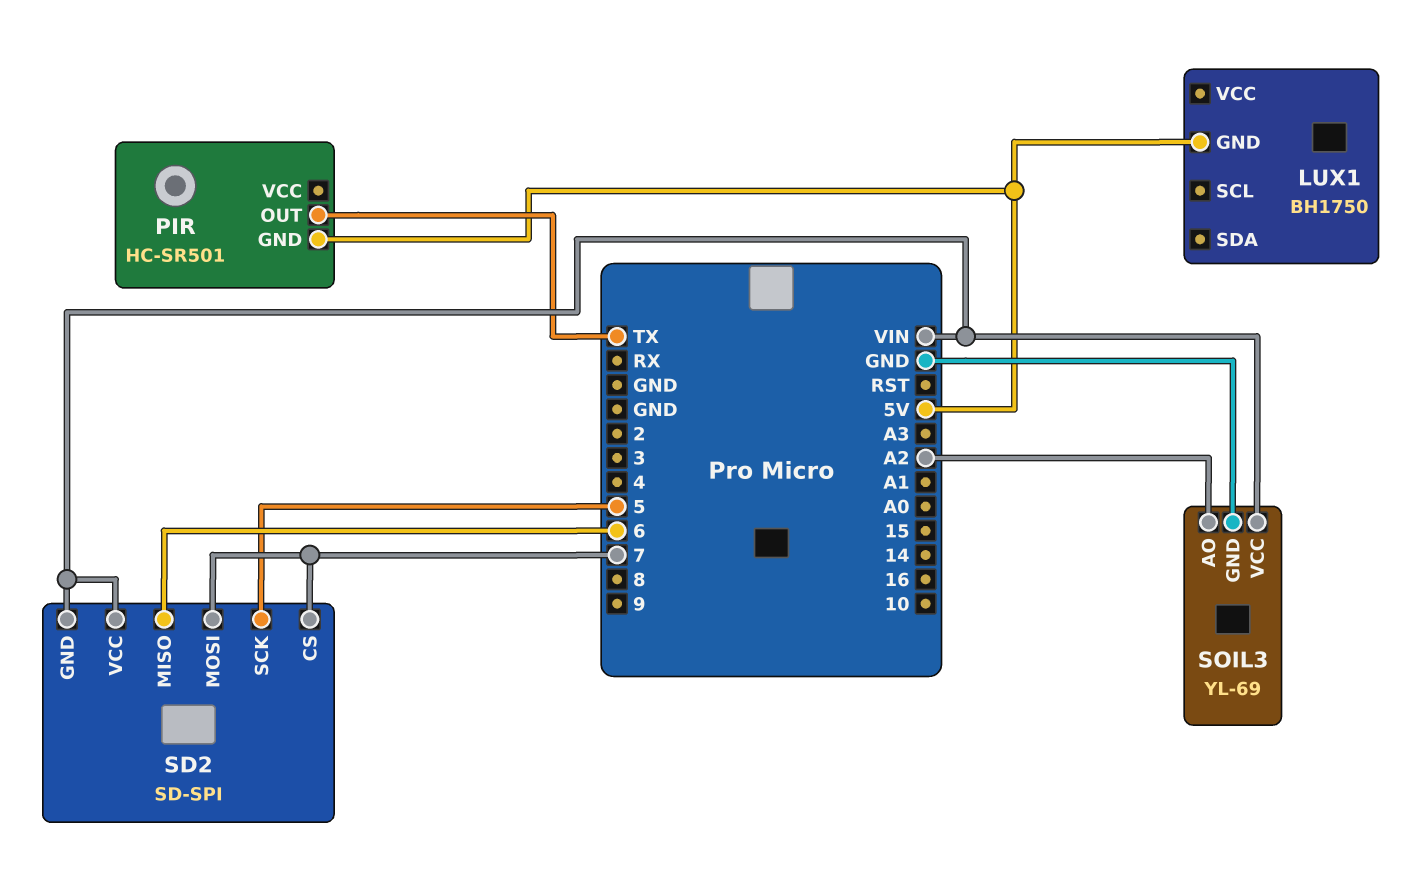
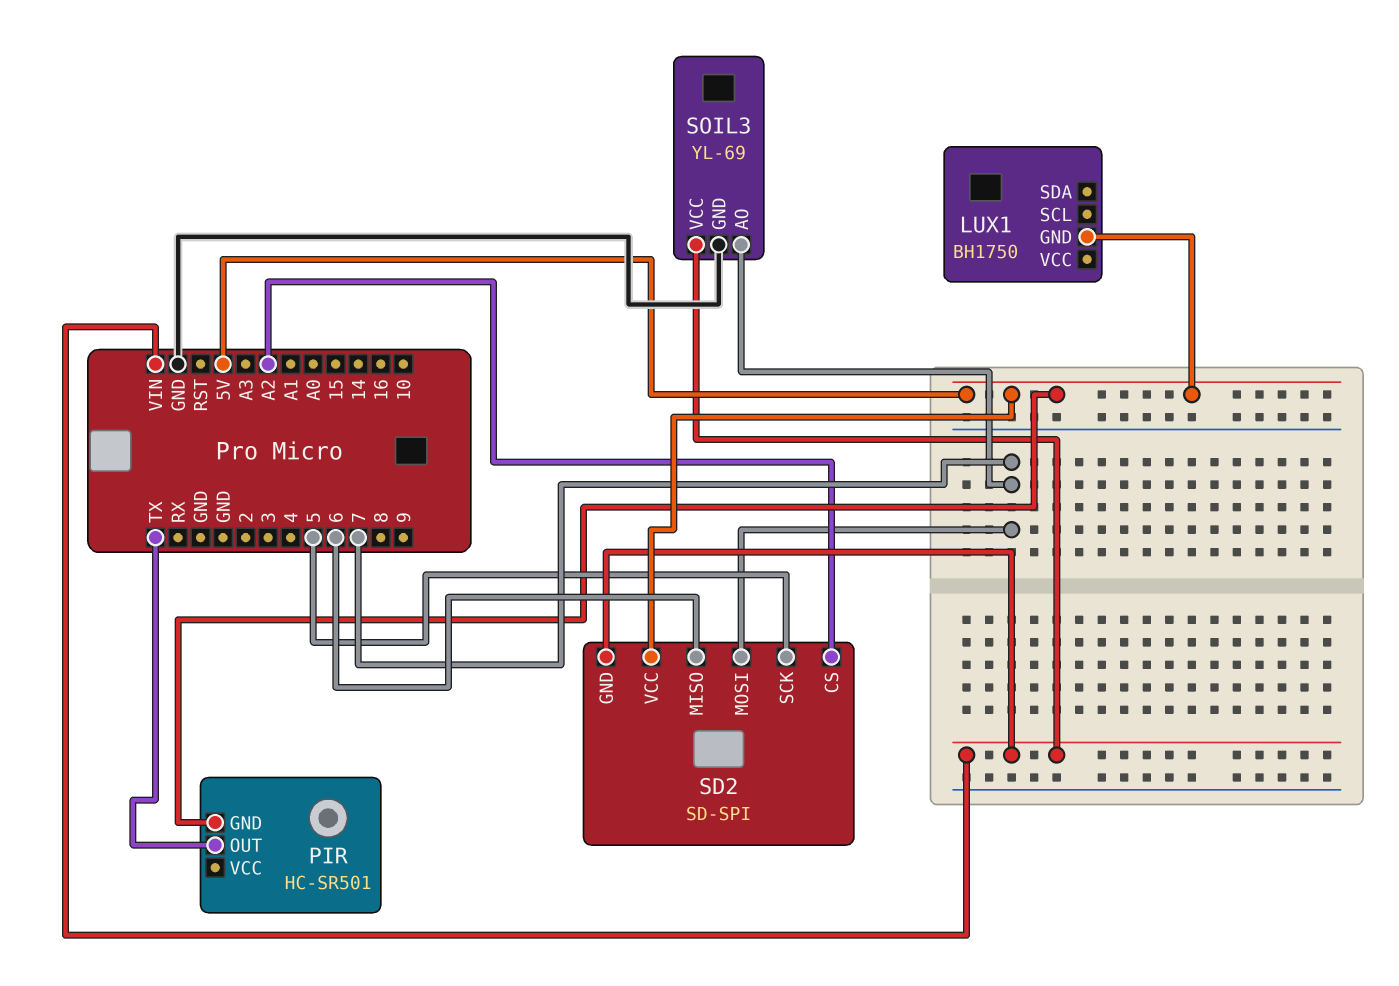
SD2 pin CS: 7 -> A2
SD2 pin VCC: VIN -> 5V
SOIL3 pin AO: A2 -> 7

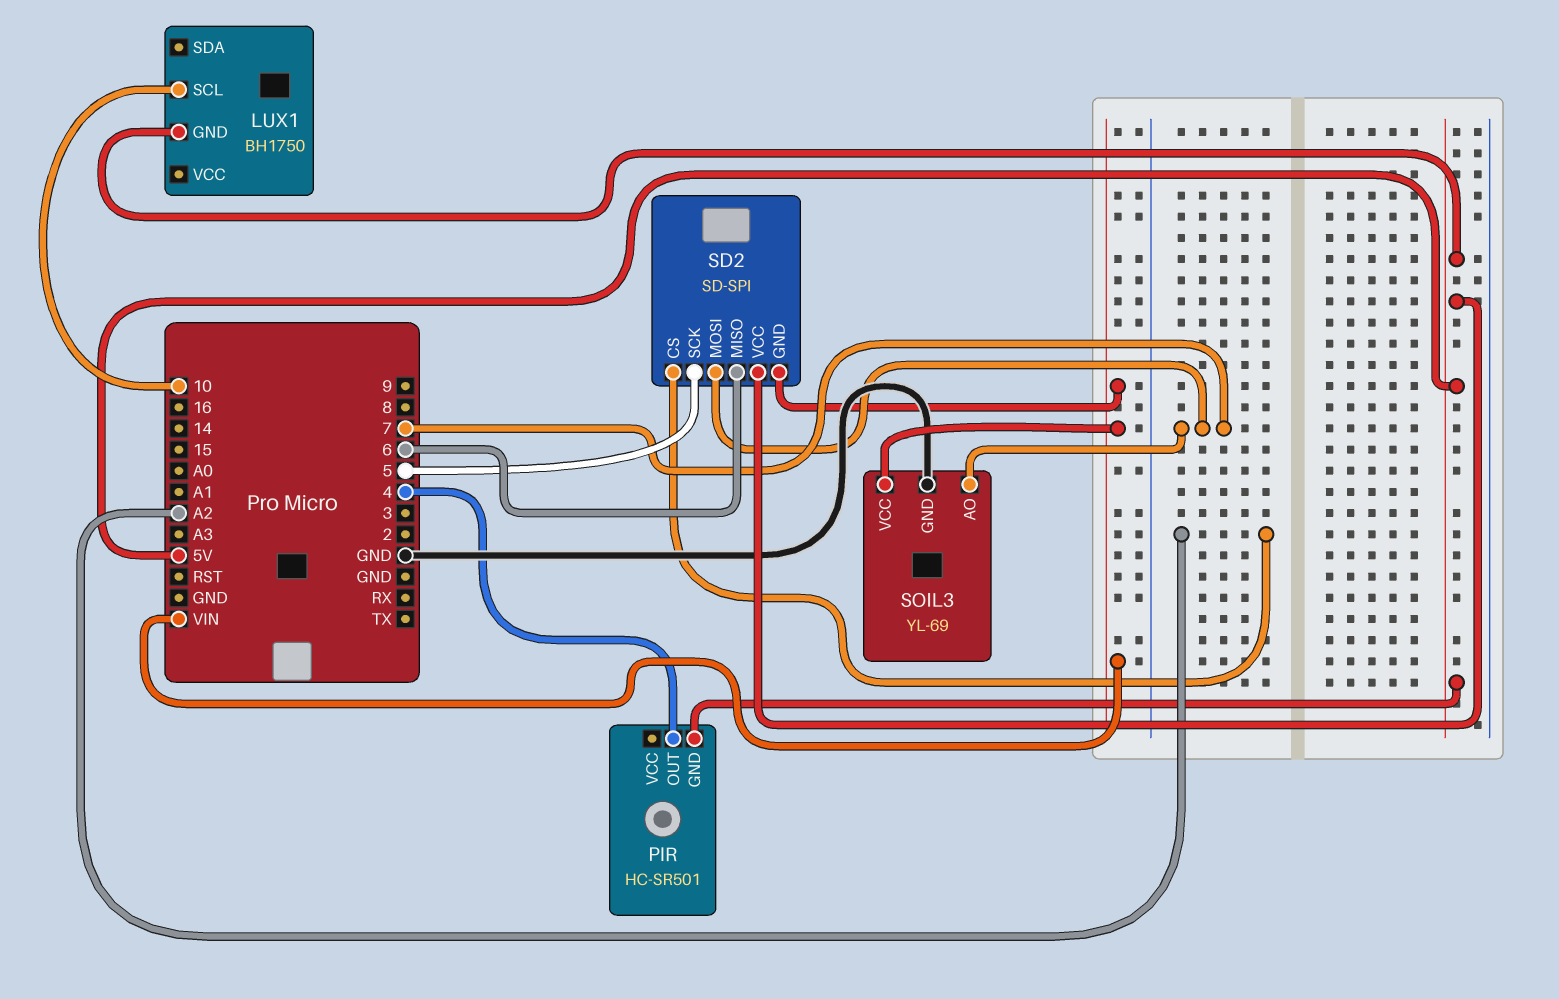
LUX1 pin SCL: none -> 10
PIR pin OUT: TX -> 4

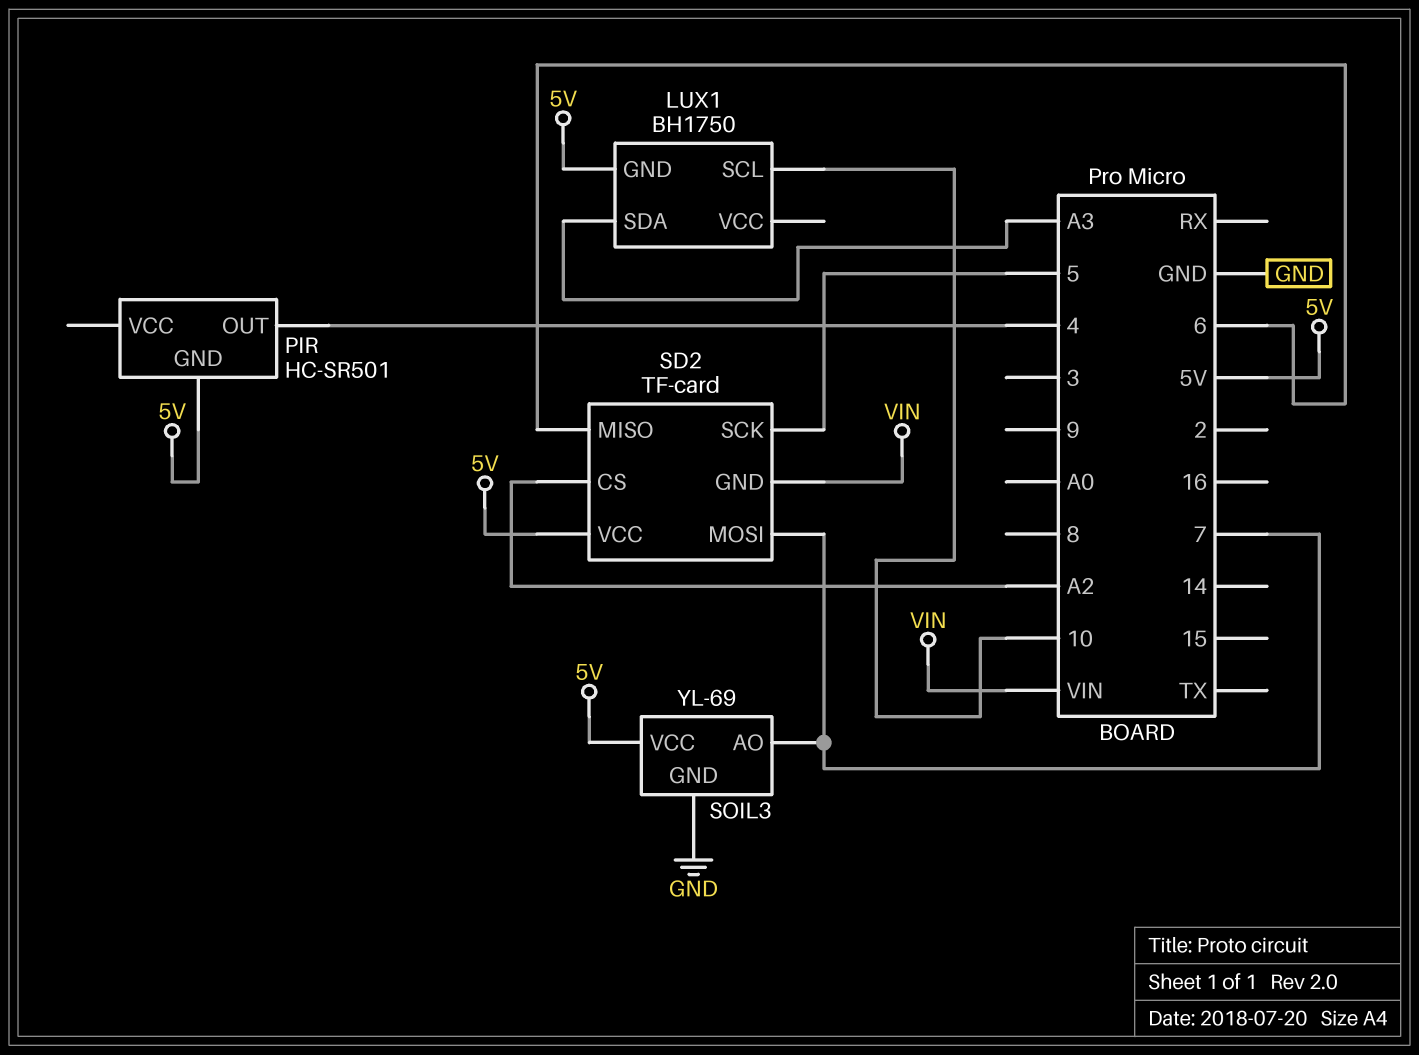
LUX1 pin SDA: none -> A3
SD2: SD-SPI -> TF-card
SOIL3 pin VCC: VIN -> 5V

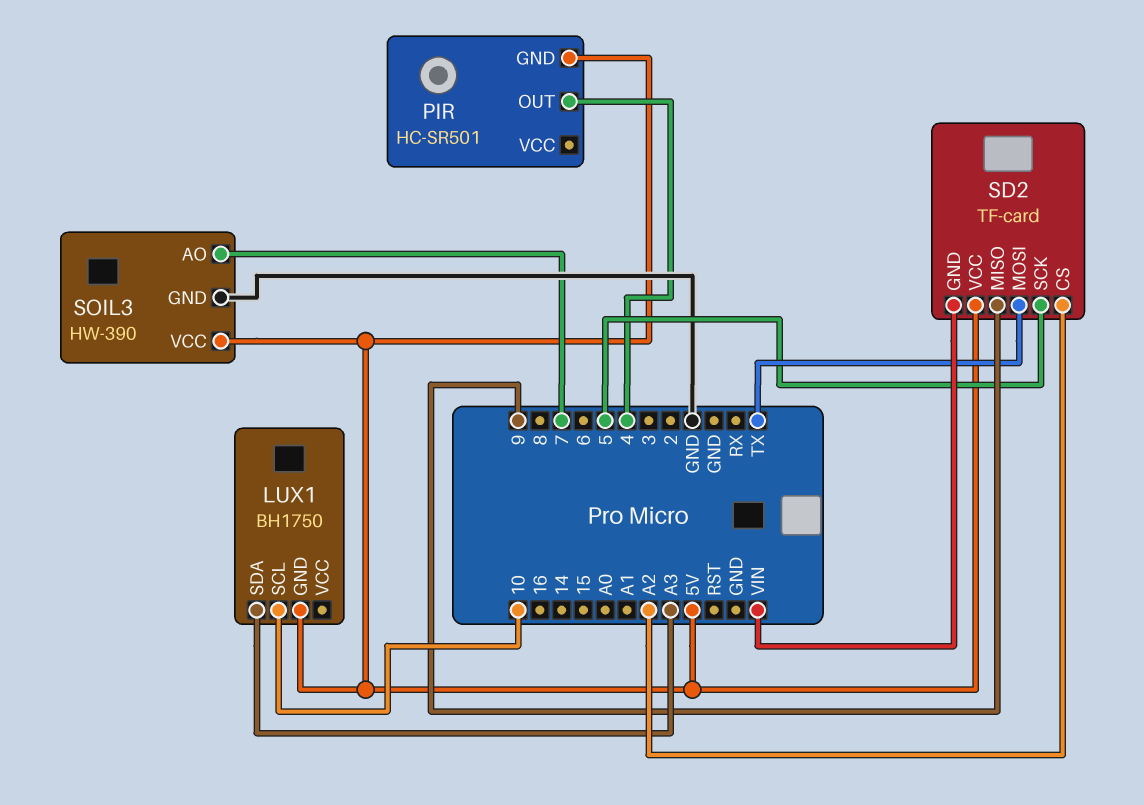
SD2 pin MISO: 6 -> 9
SD2 pin MOSI: 7 -> TX
SOIL3: YL-69 -> HW-390

